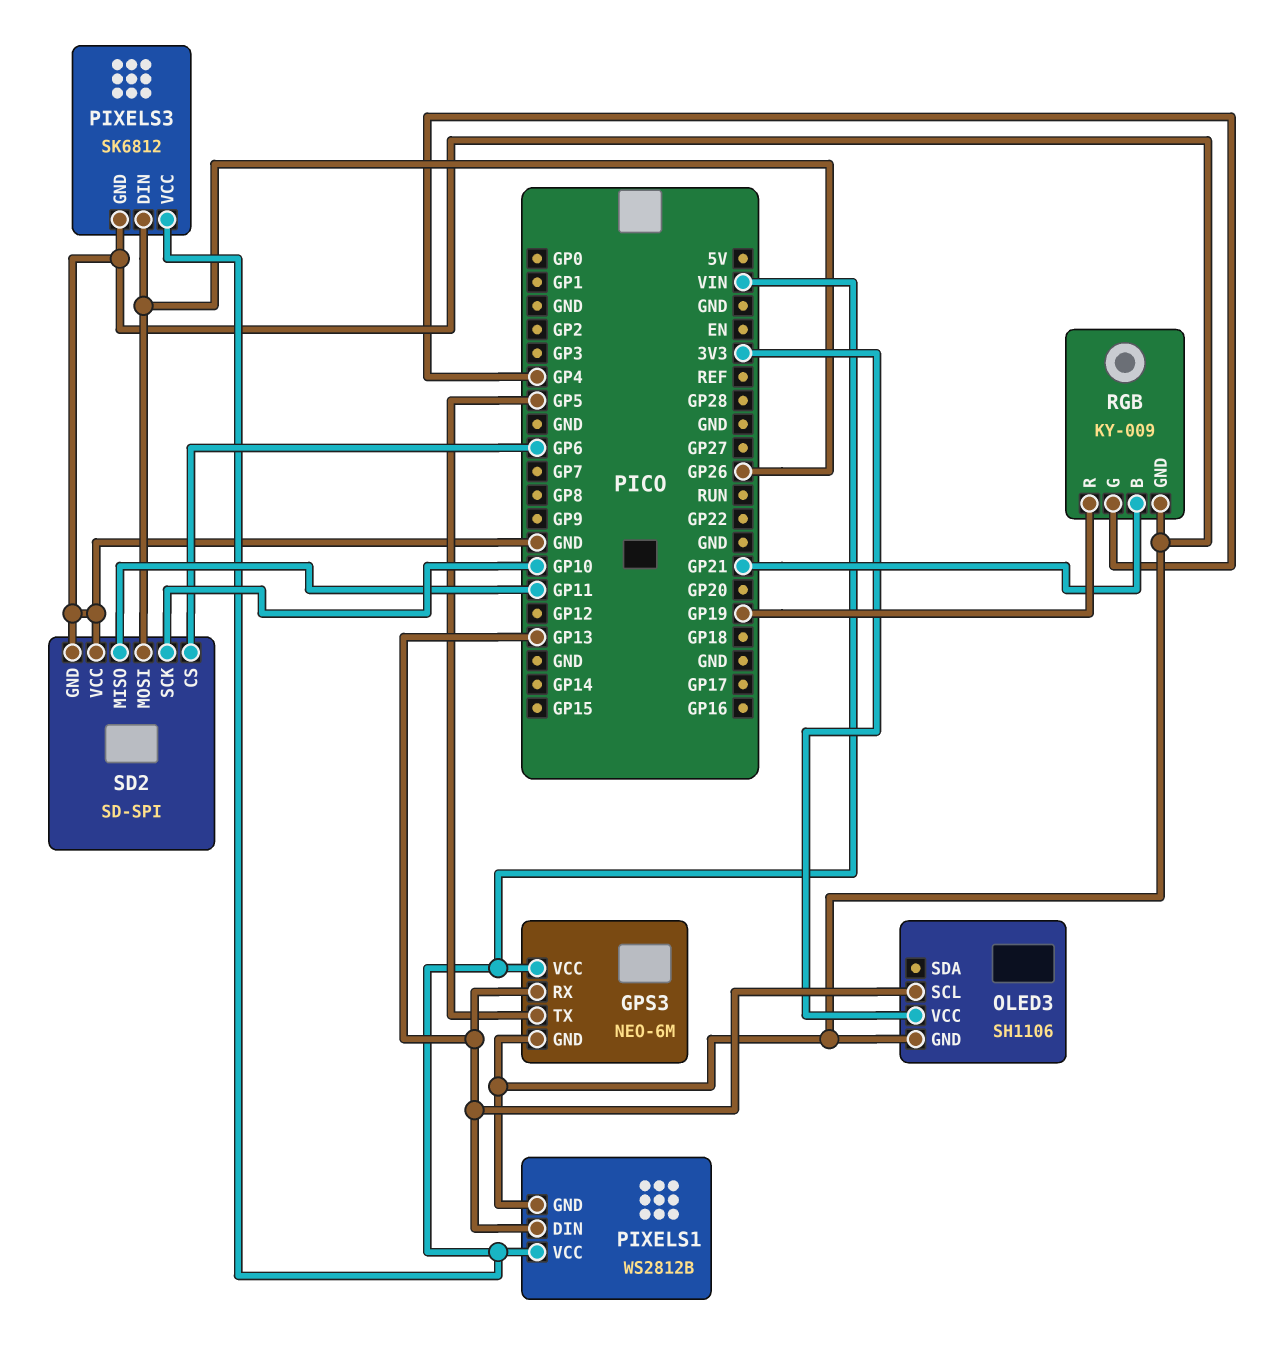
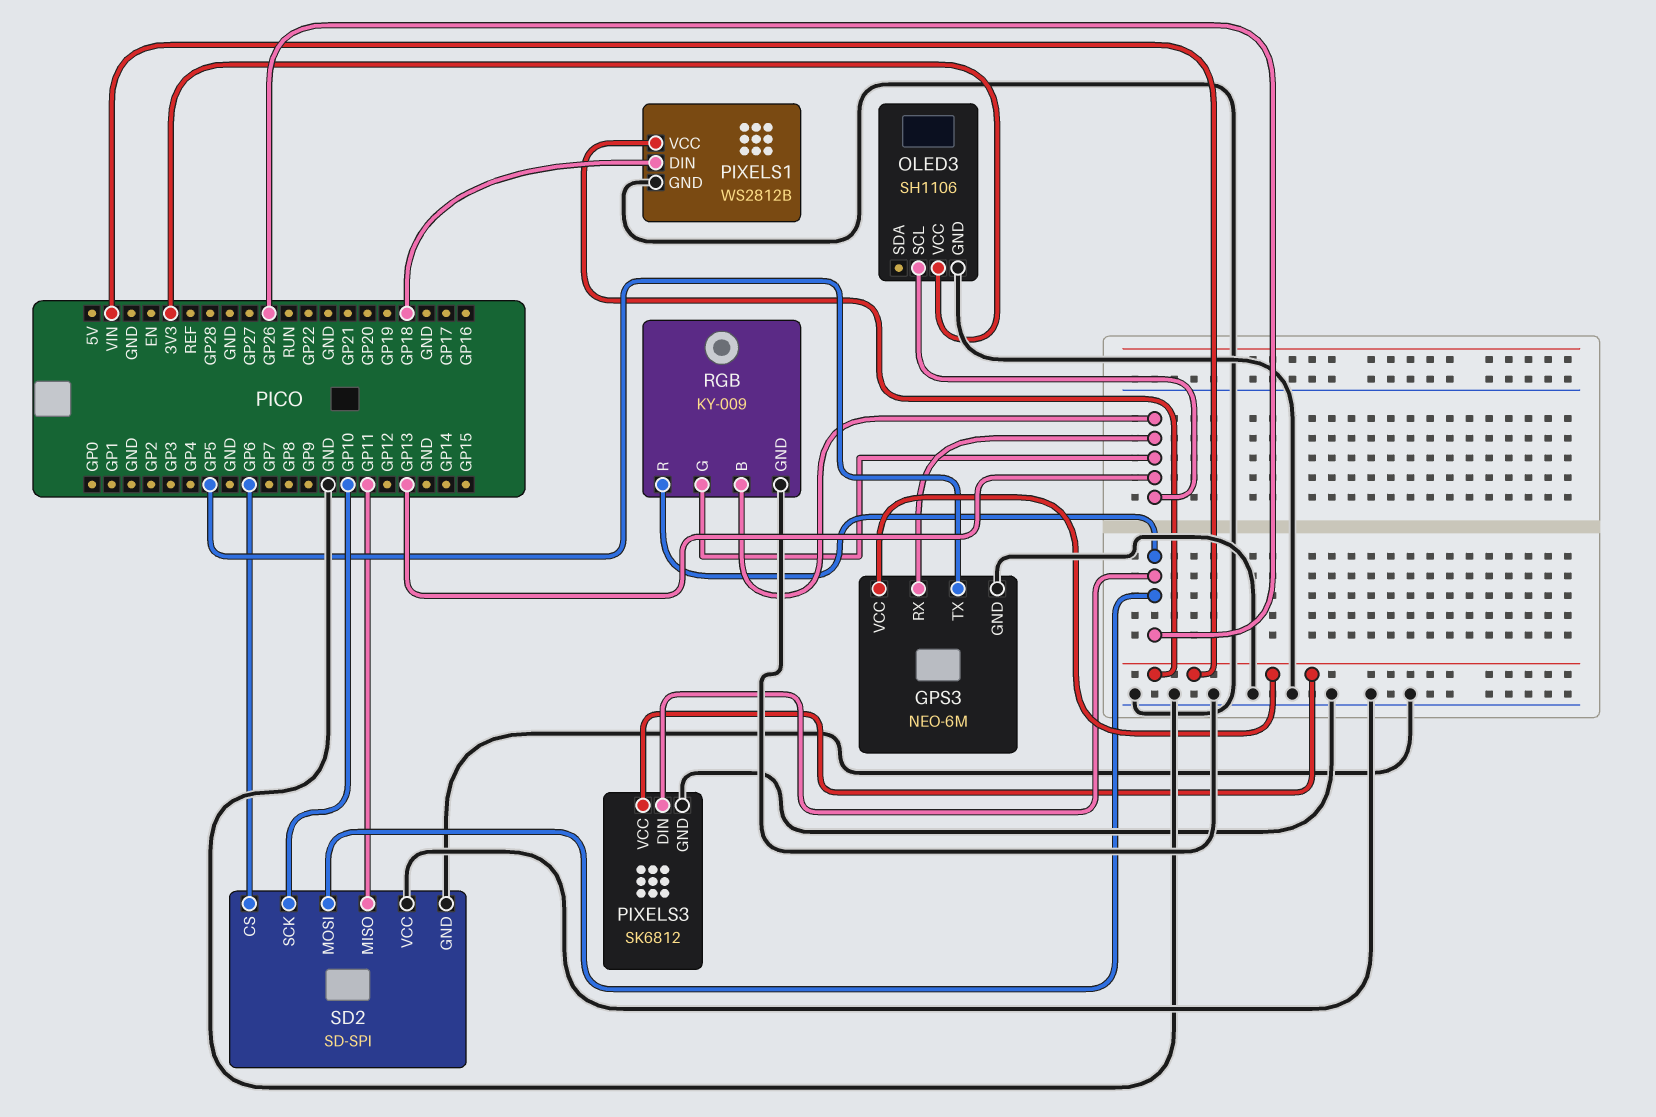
PIXELS1 pin DIN: GP13 -> GP18
RGB pin B: GP21 -> GP13
RGB pin G: GP4 -> GP13
RGB pin R: GP19 -> GP26

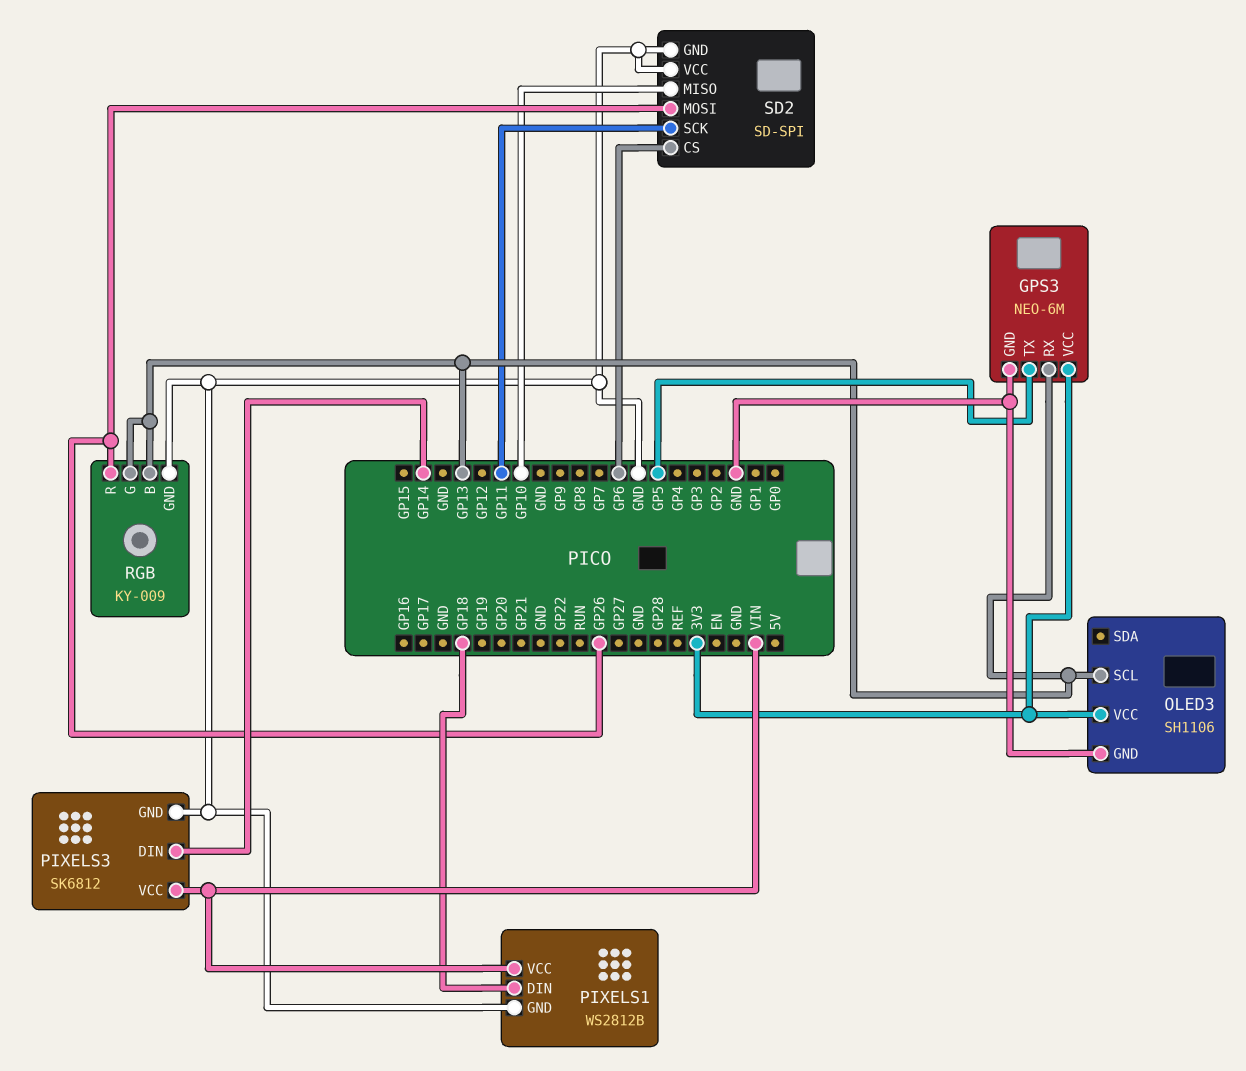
GPS3 pin VCC: VIN -> 3V3
PIXELS3 pin DIN: GP26 -> GP14
SD2 pin MISO: GP11 -> GP10
SD2 pin SCK: GP10 -> GP11

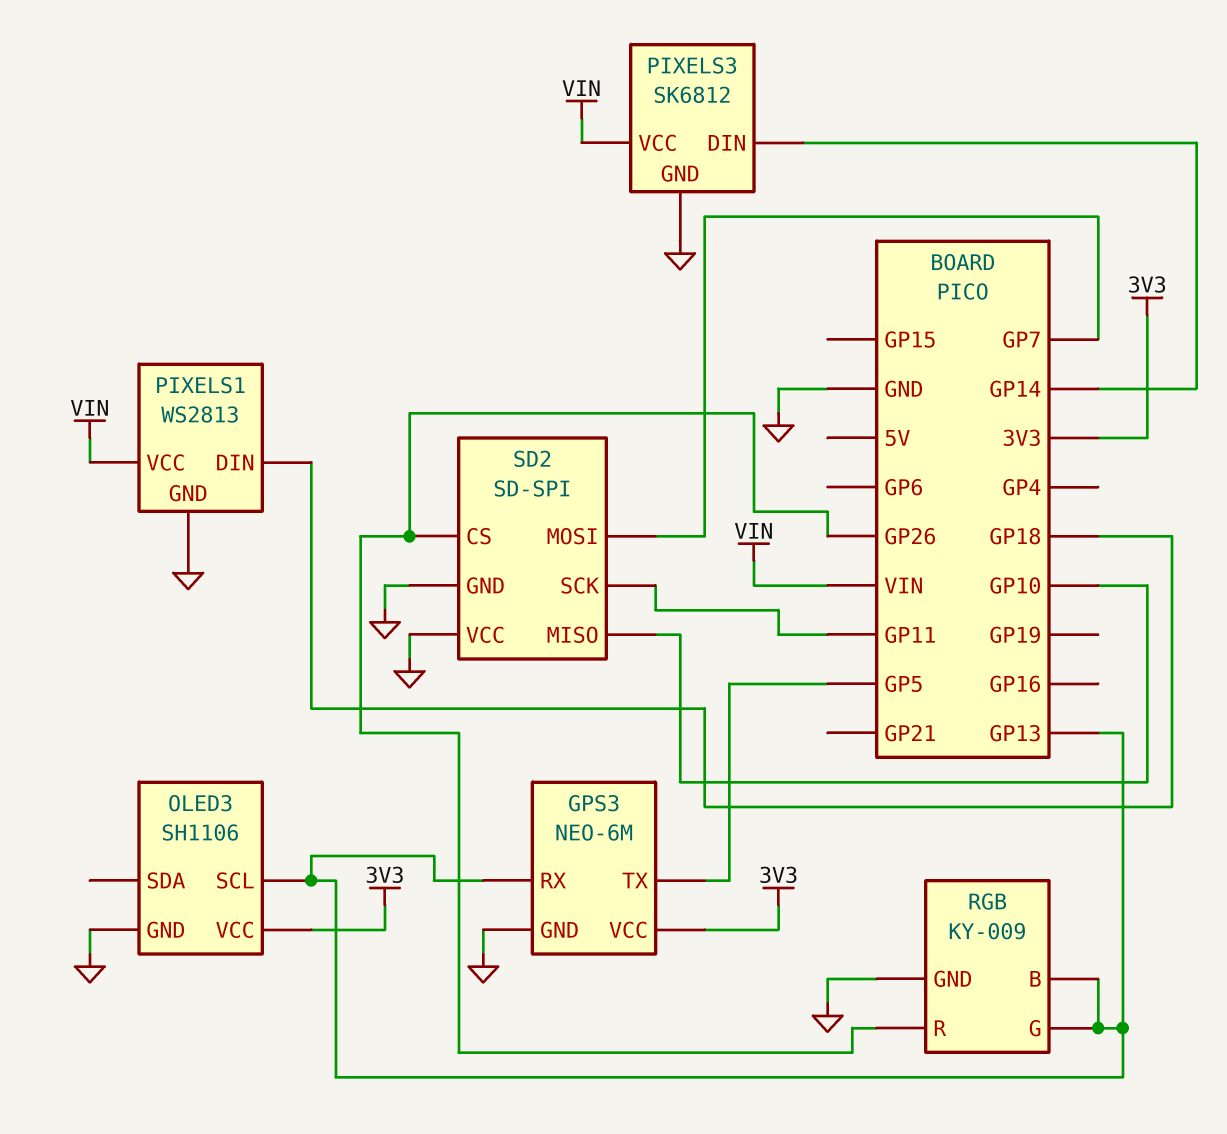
PIXELS1: WS2812B -> WS2813
SD2 pin CS: GP6 -> GP26
SD2 pin MOSI: GP26 -> GP7

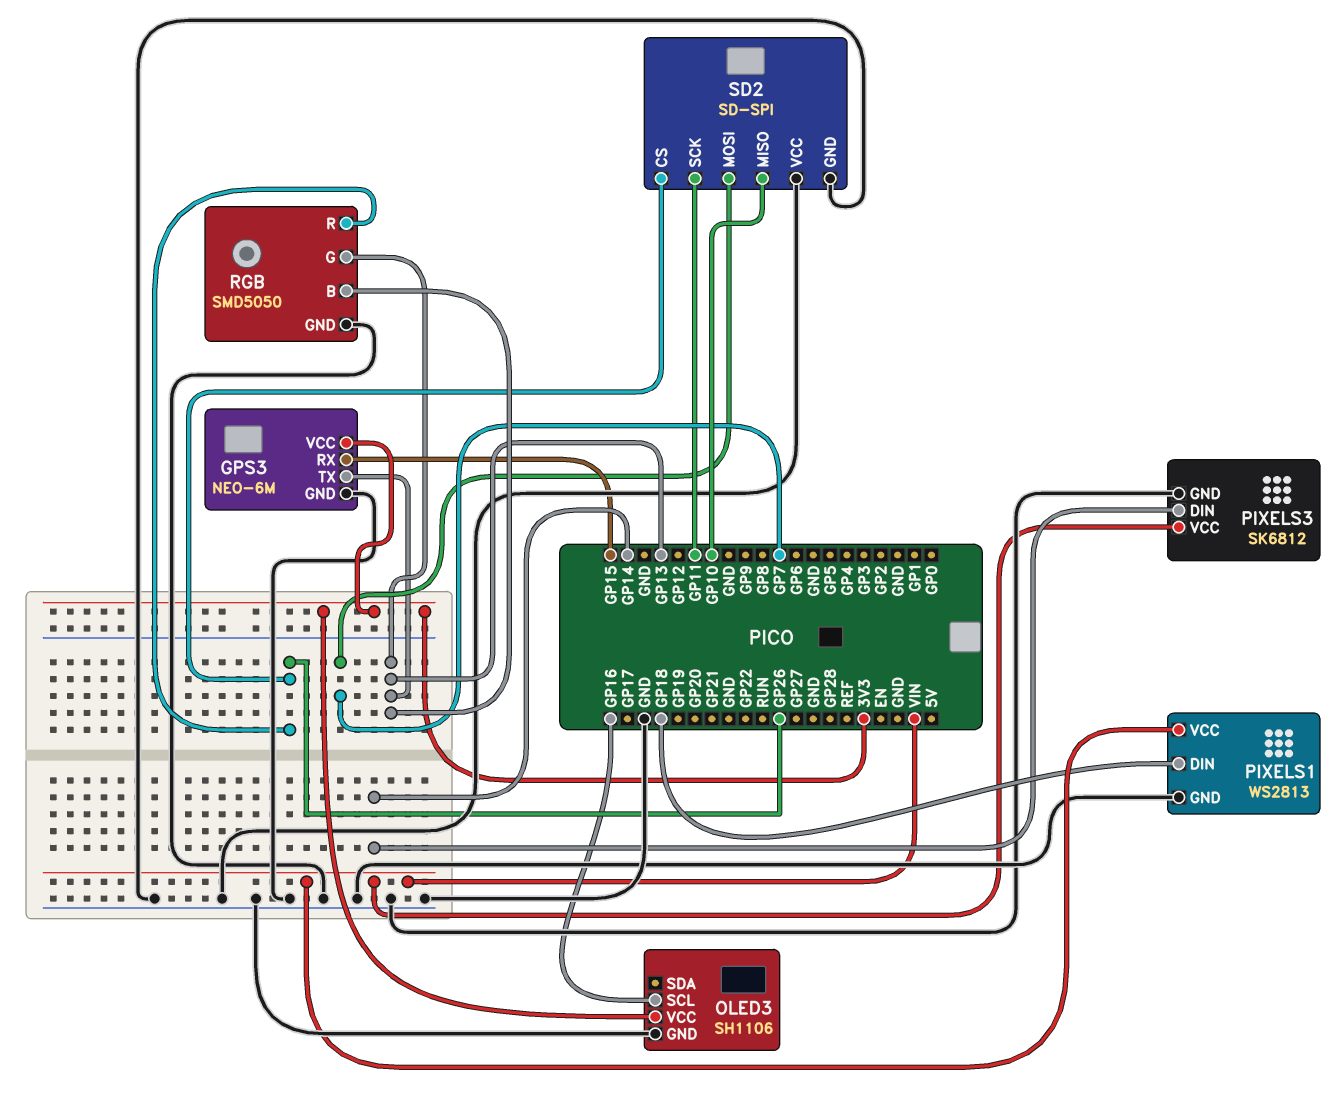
GPS3 pin RX: GP13 -> GP15
GPS3 pin TX: GP5 -> GP13
OLED3 pin SCL: GP13 -> GP16
RGB: KY-009 -> SMD5050

